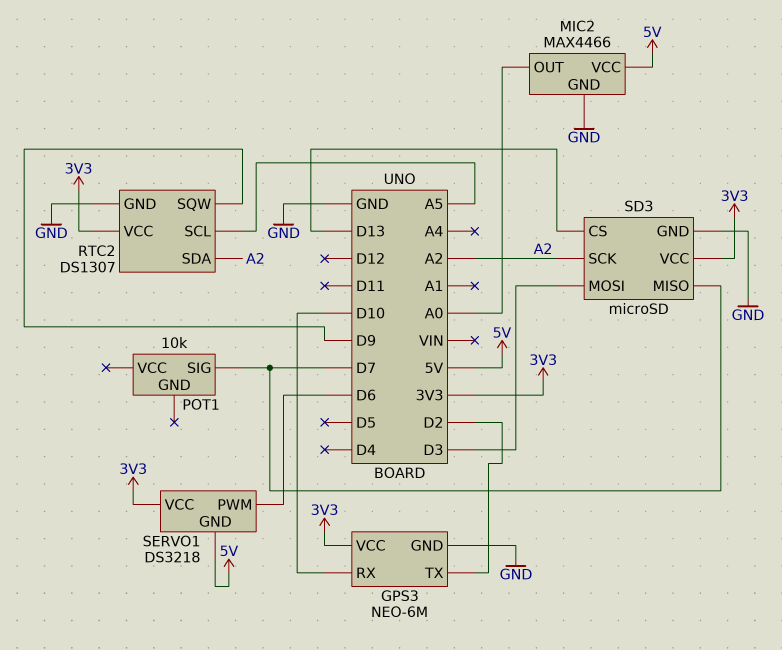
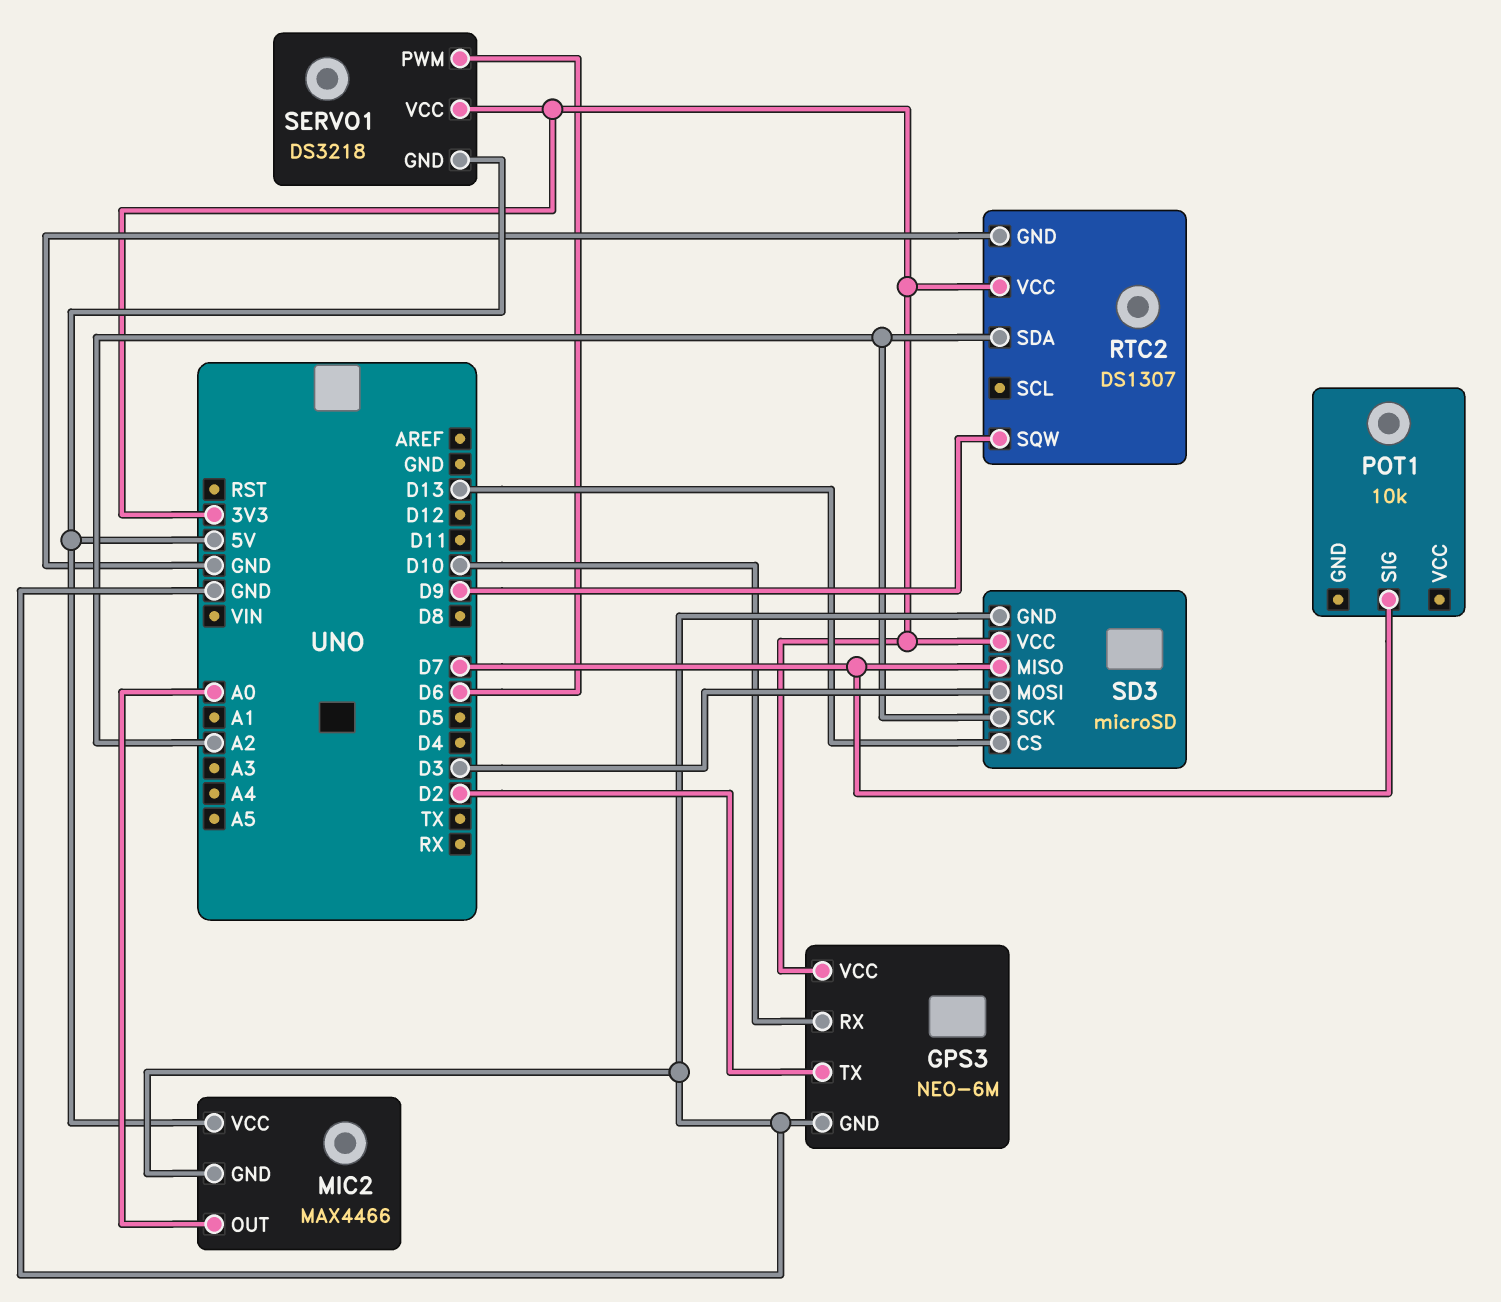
RTC2 pin SCL: A5 -> none

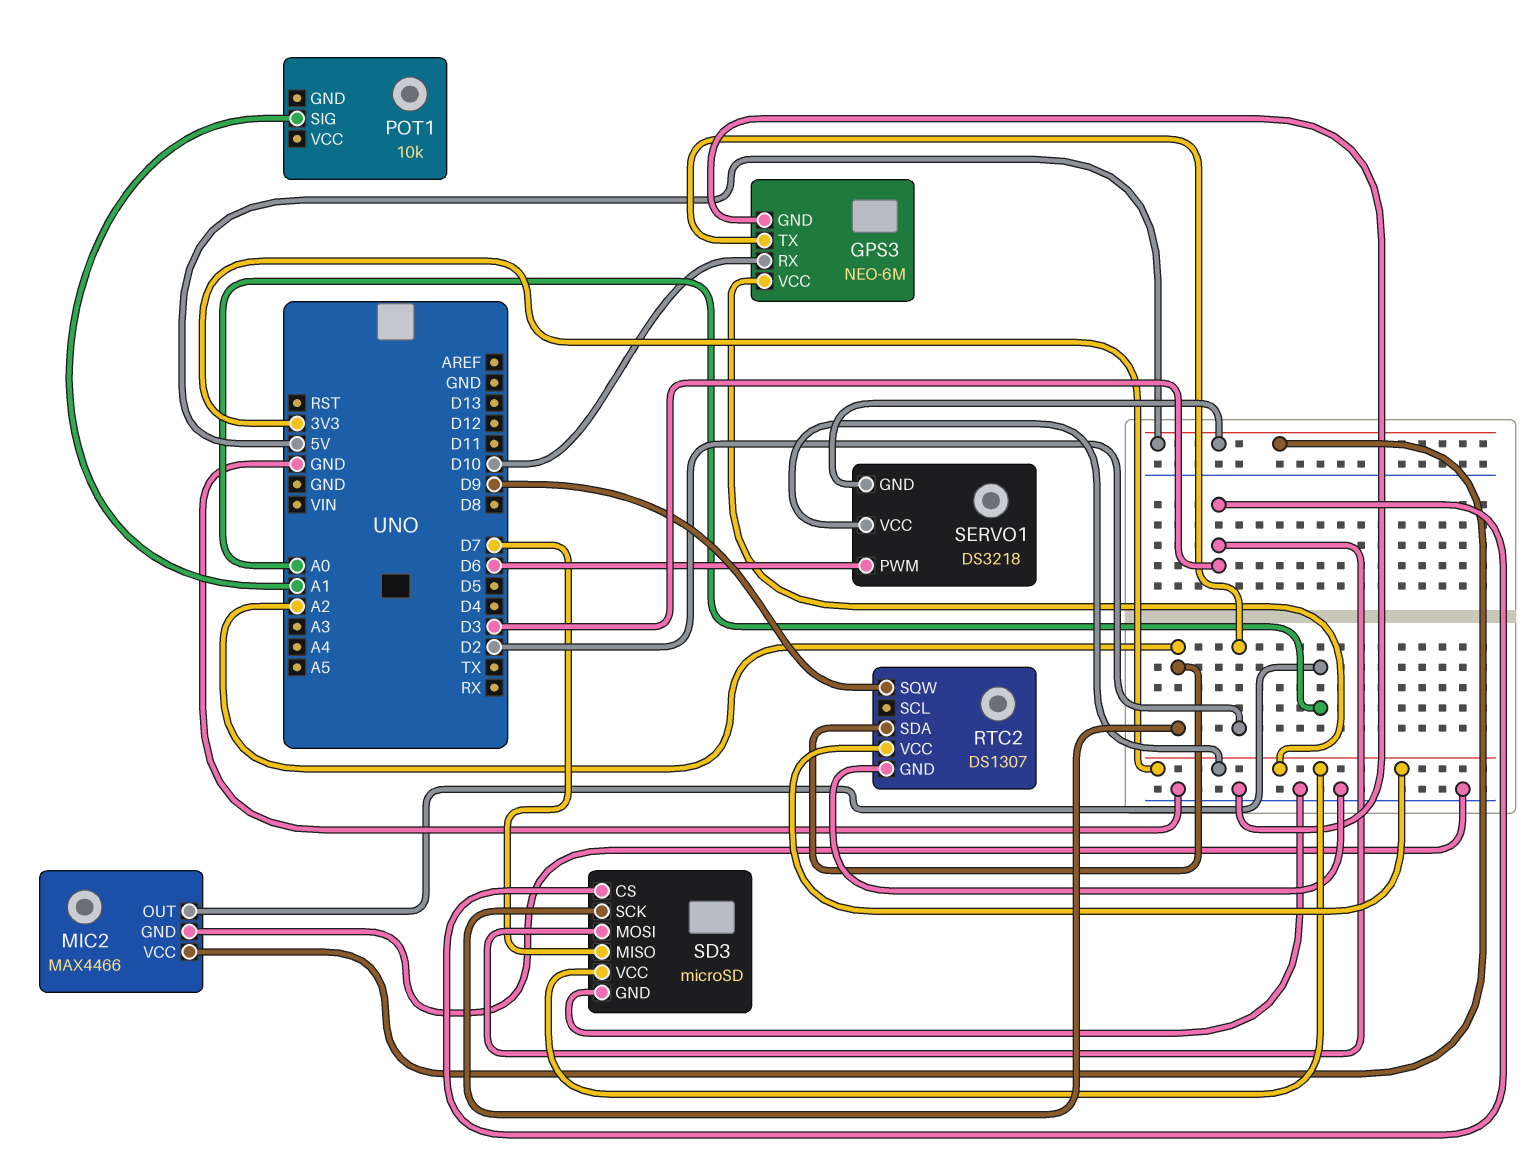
POT1 pin SIG: D7 -> A1
SD3 pin CS: D13 -> D3

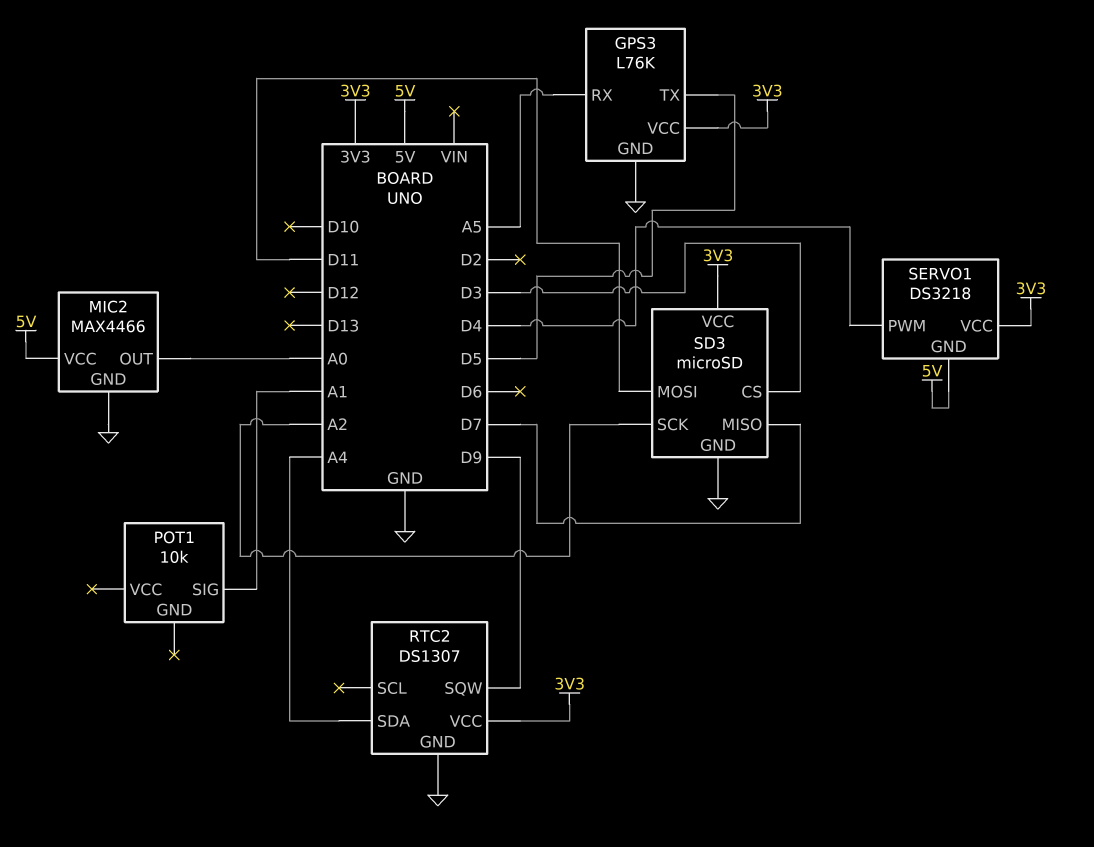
GPS3: NEO-6M -> L76K
GPS3 pin RX: D10 -> A5
GPS3 pin TX: D2 -> D5
RTC2 pin SDA: A2 -> A4
SD3 pin MOSI: D3 -> D11
SERVO1 pin PWM: D6 -> D4

